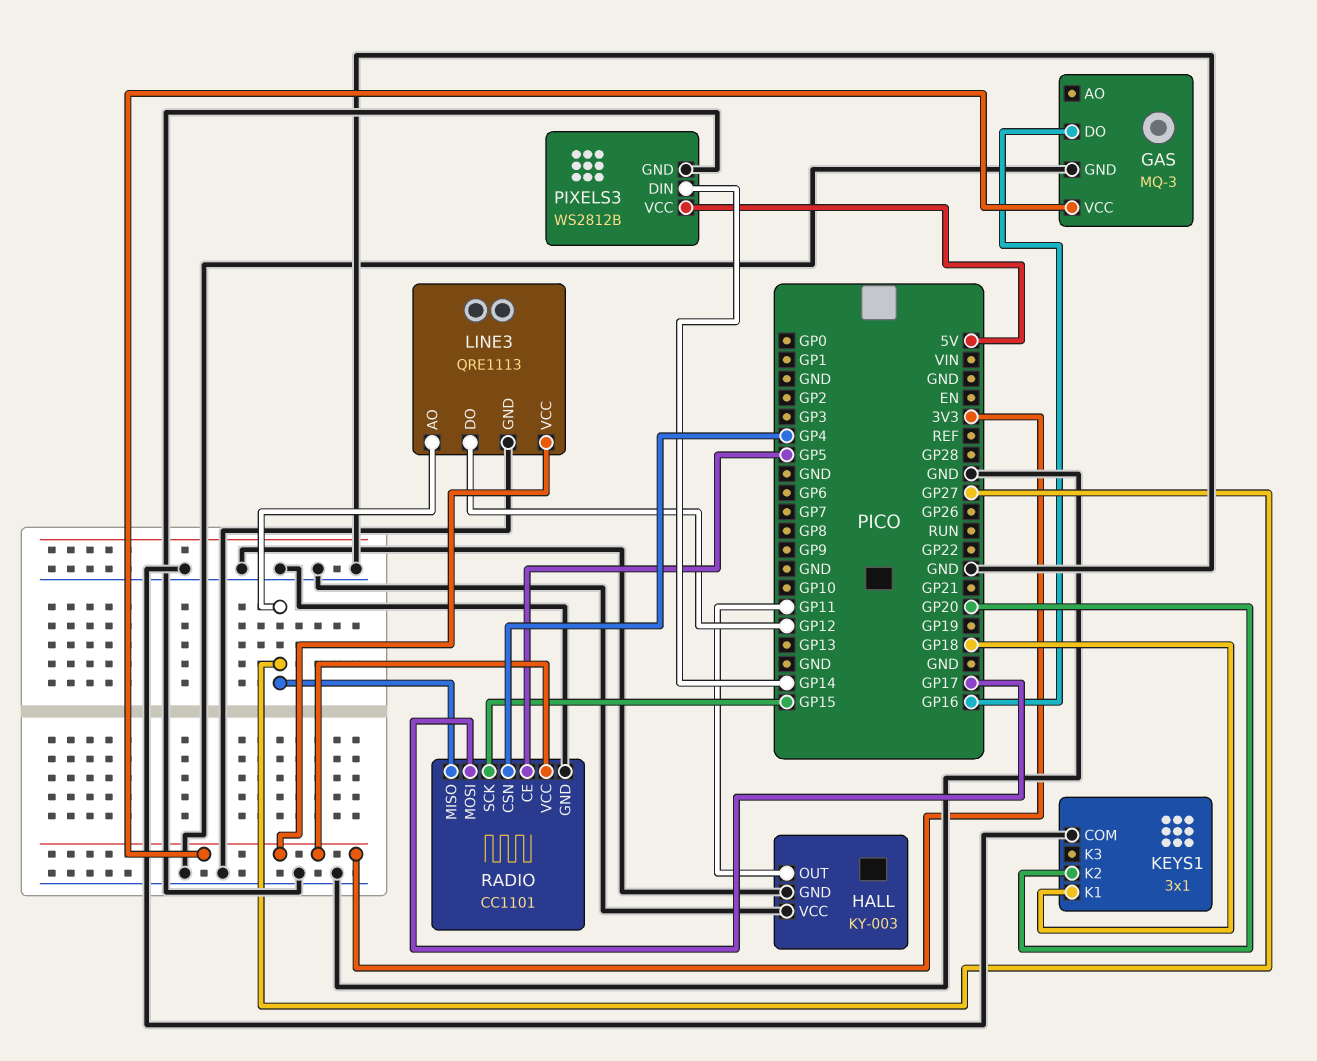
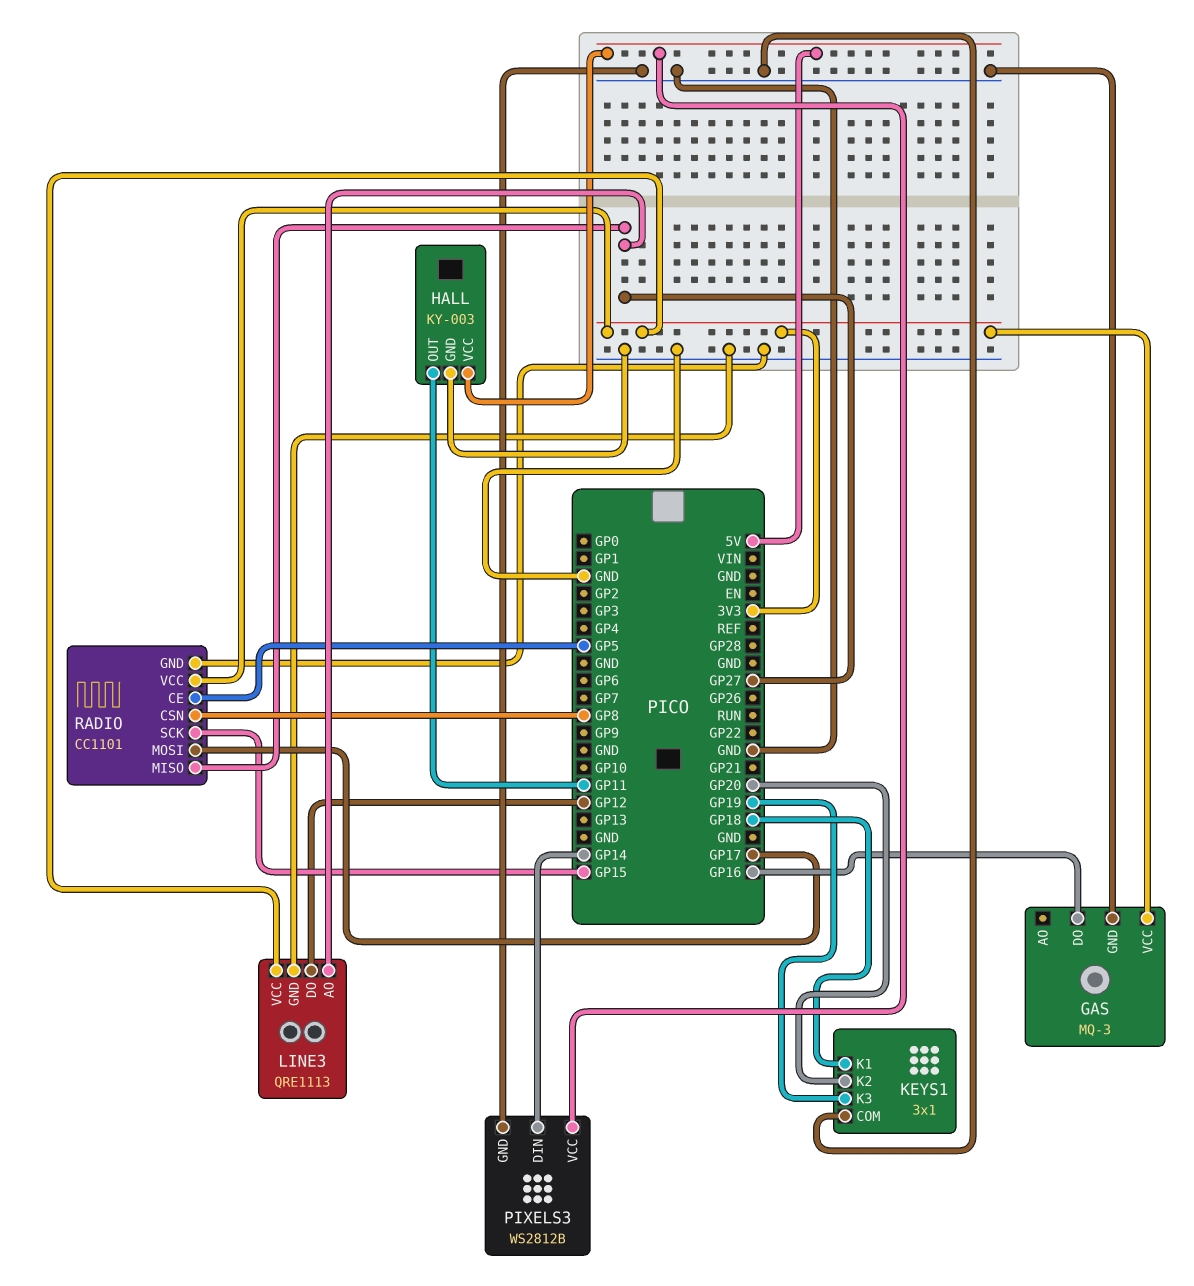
HALL pin VCC: GND -> 5V
KEYS1 pin K3: none -> GP19
RADIO pin CSN: GP4 -> GP8

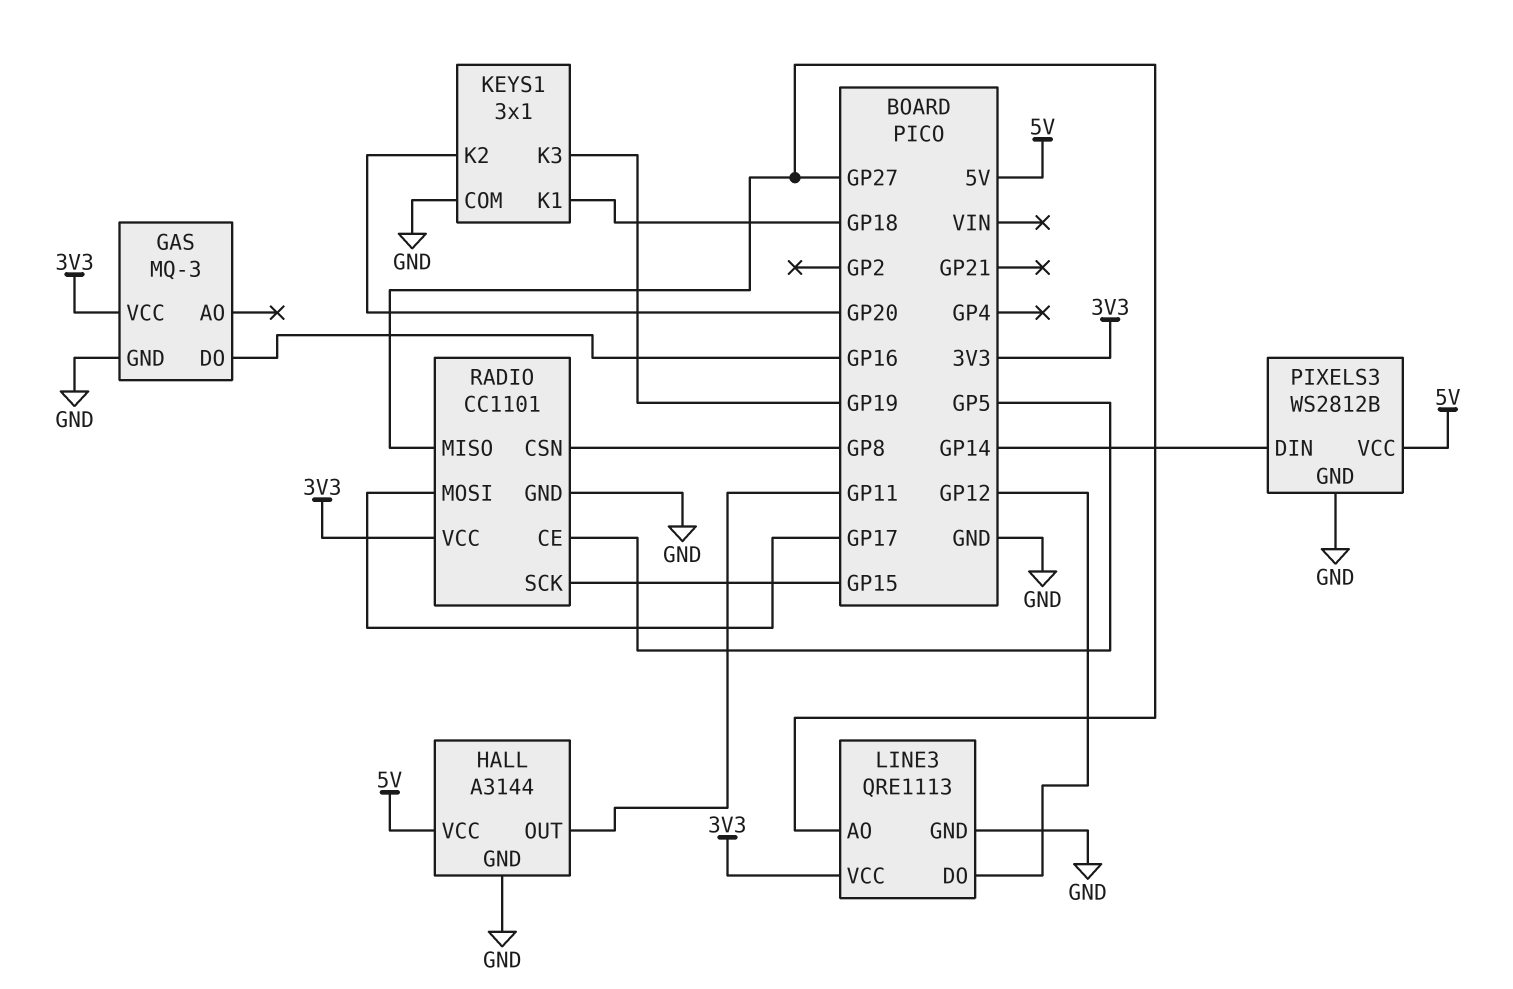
HALL: KY-003 -> A3144

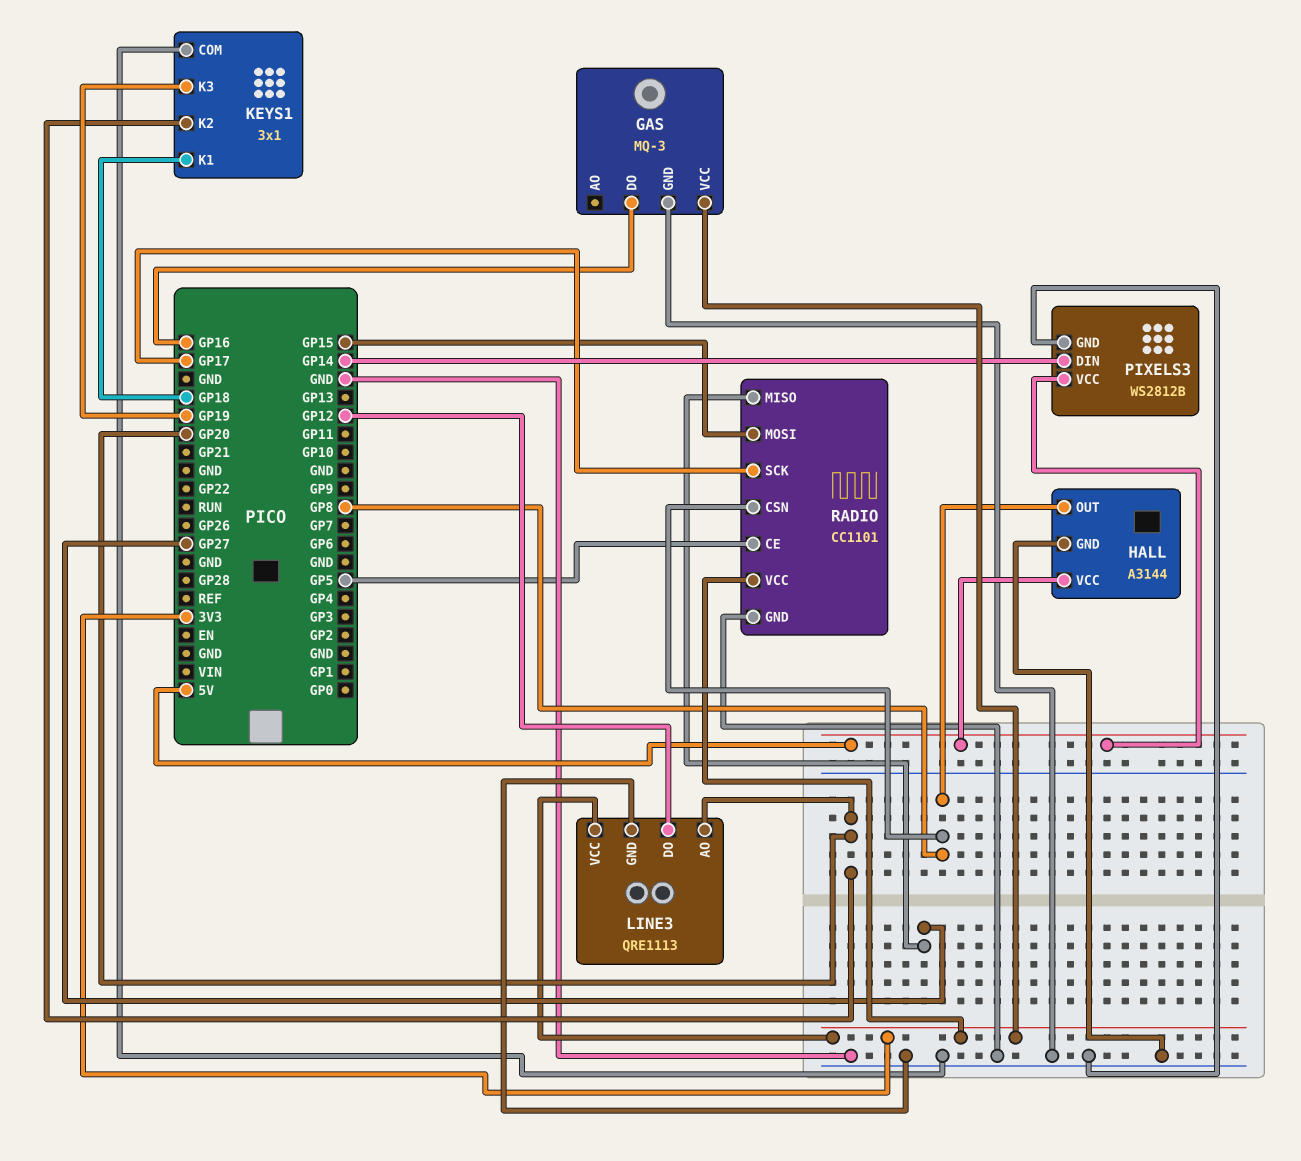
HALL pin OUT: GP11 -> GP8
LINE3 pin AO: GP27 -> GP20
RADIO pin MOSI: GP17 -> GP15
RADIO pin SCK: GP15 -> GP17

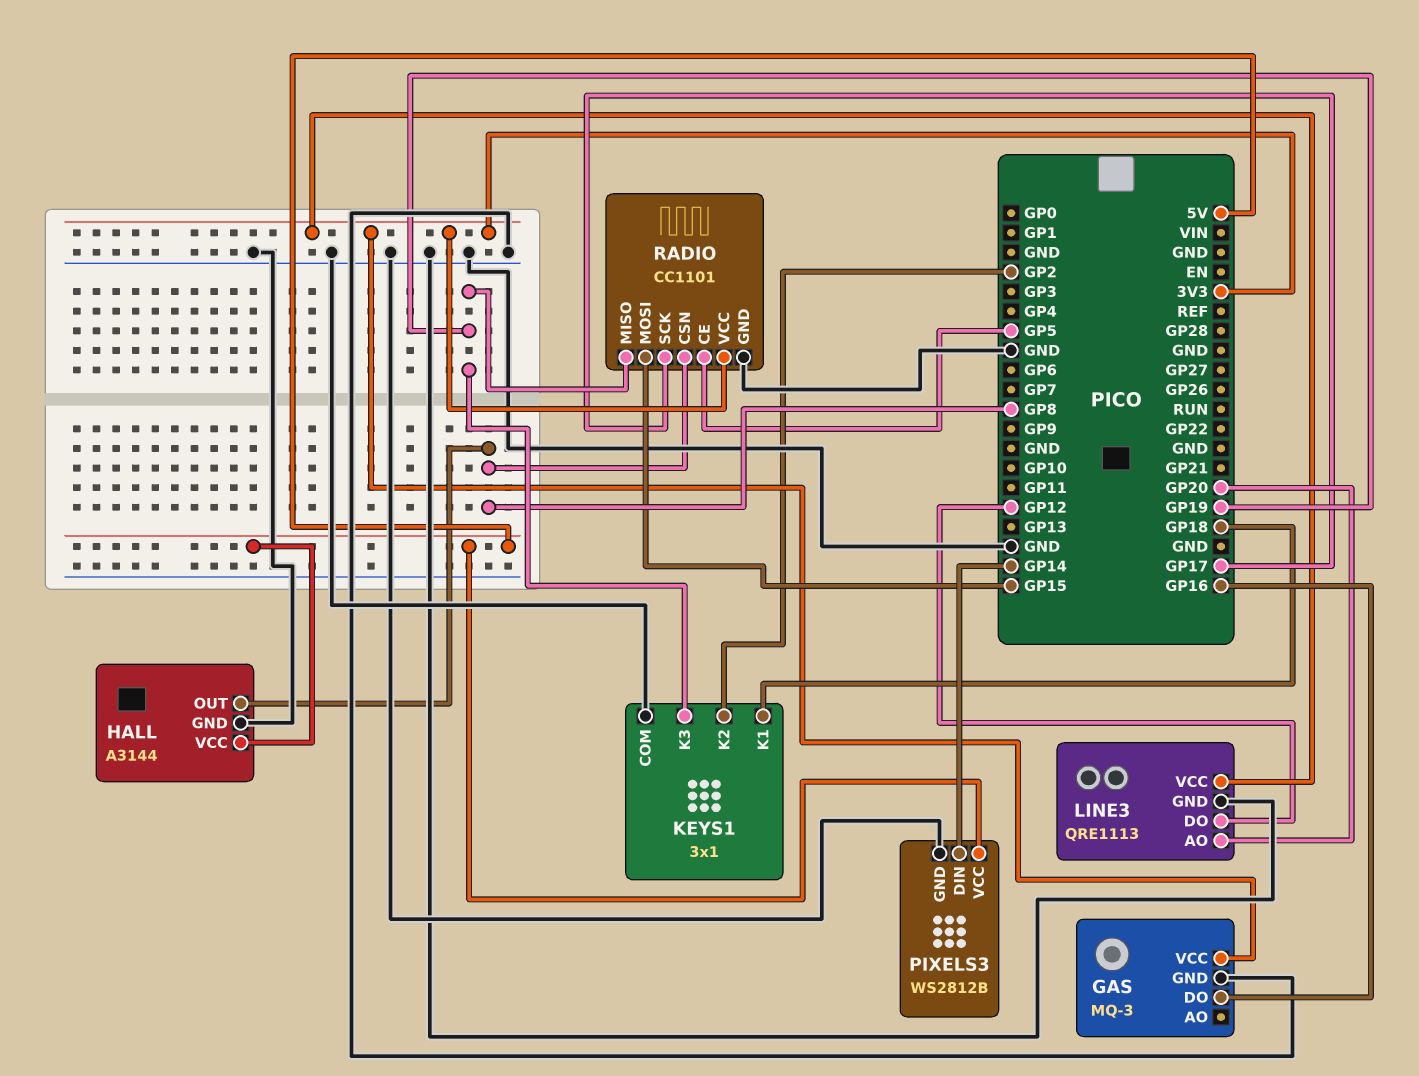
KEYS1 pin K2: GP20 -> GP2
RADIO pin MISO: GP27 -> GP19

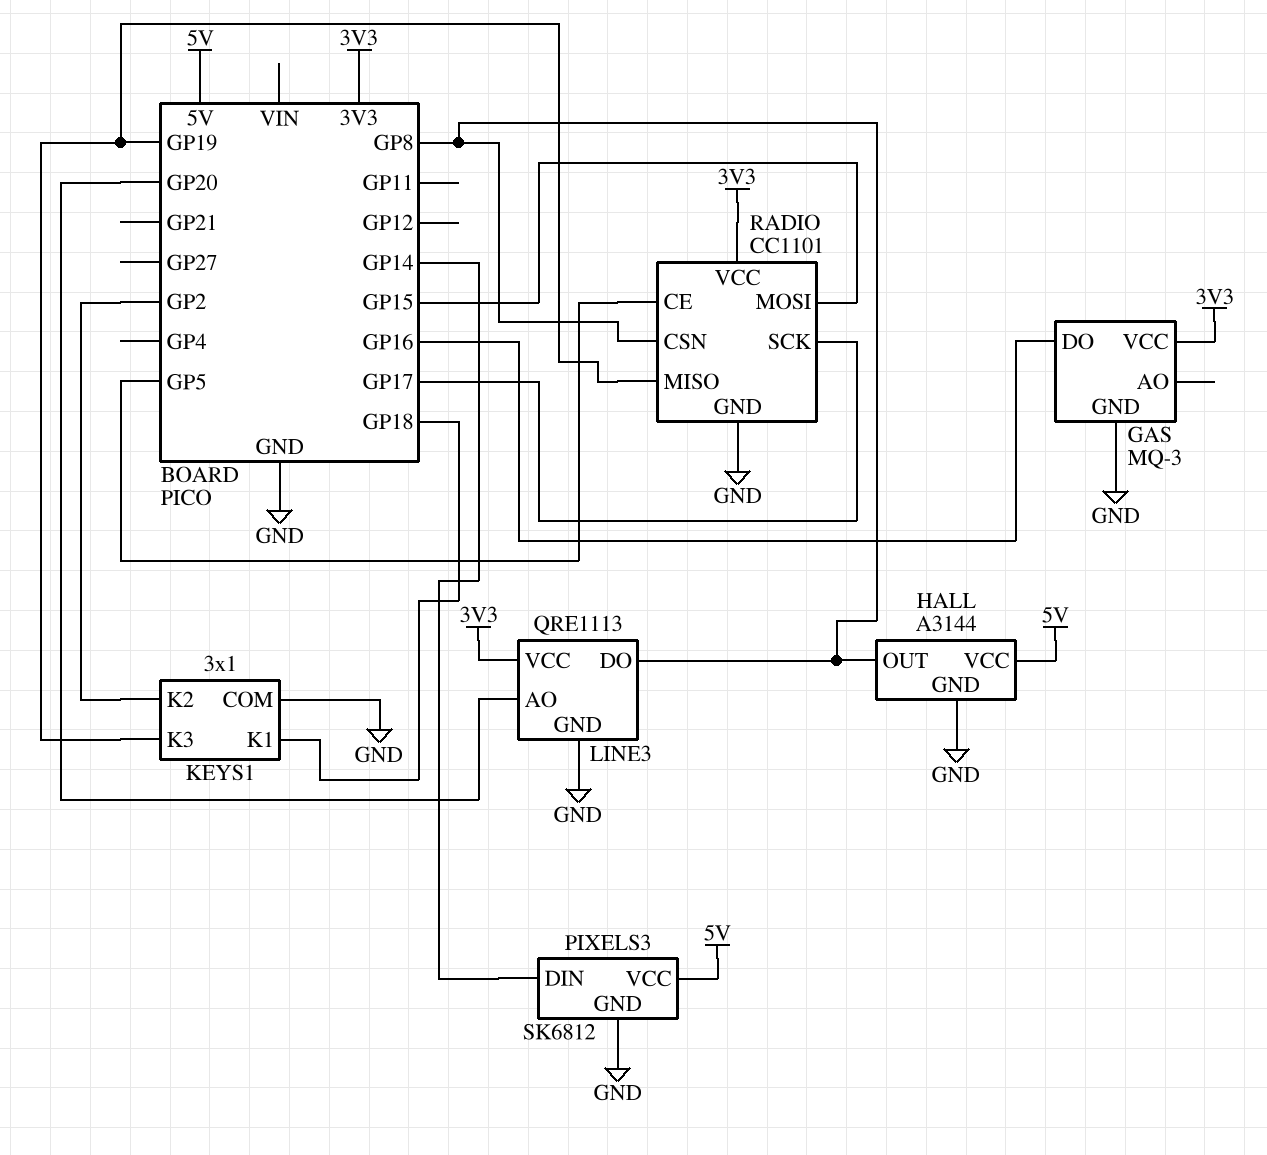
LINE3 pin DO: GP12 -> GP8
PIXELS3: WS2812B -> SK6812

